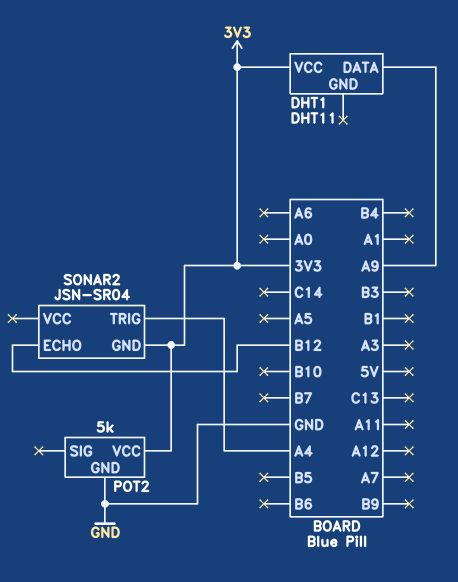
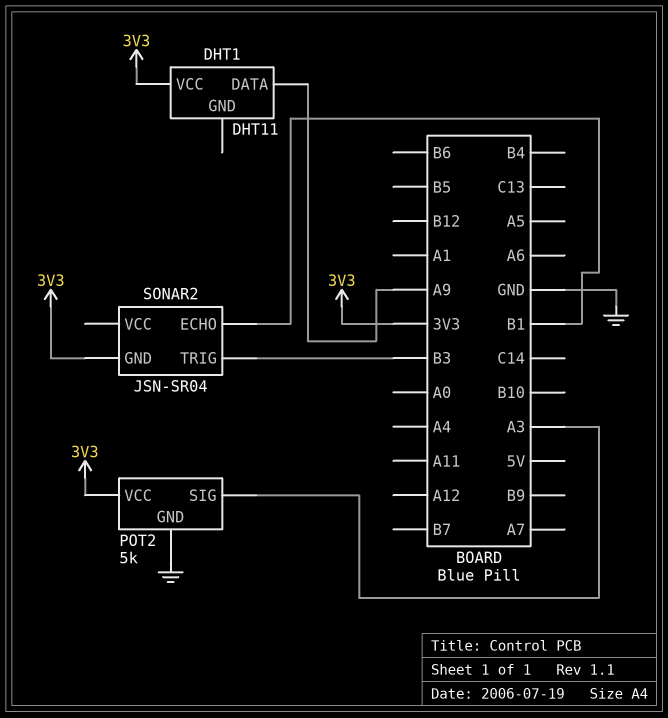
POT2 pin SIG: none -> A3
SONAR2 pin ECHO: B12 -> B1
SONAR2 pin TRIG: A4 -> B3

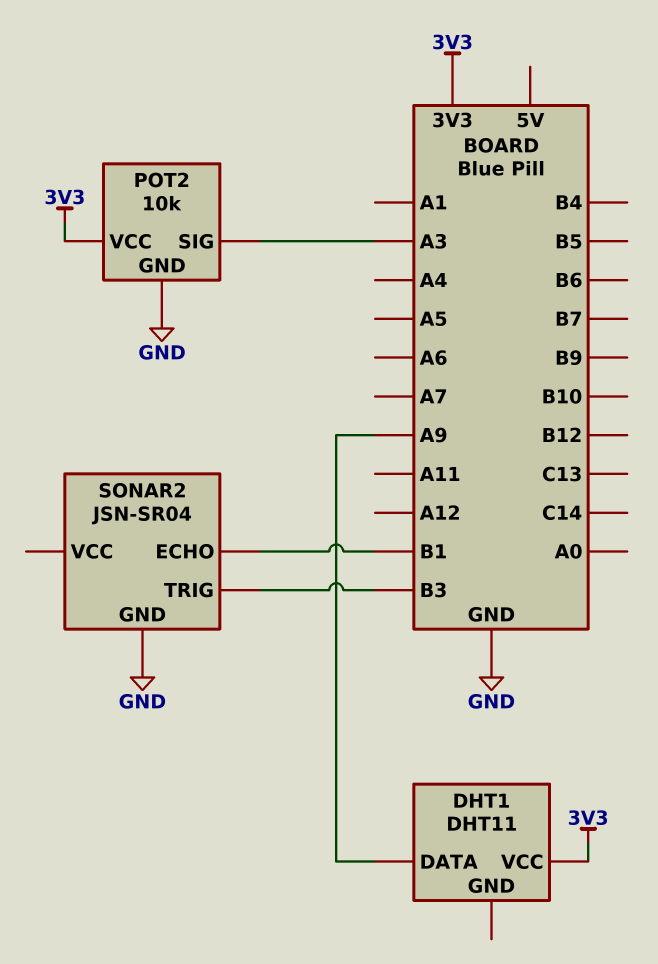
POT2: 5k -> 10k
SONAR2 pin GND: 3V3 -> GND

